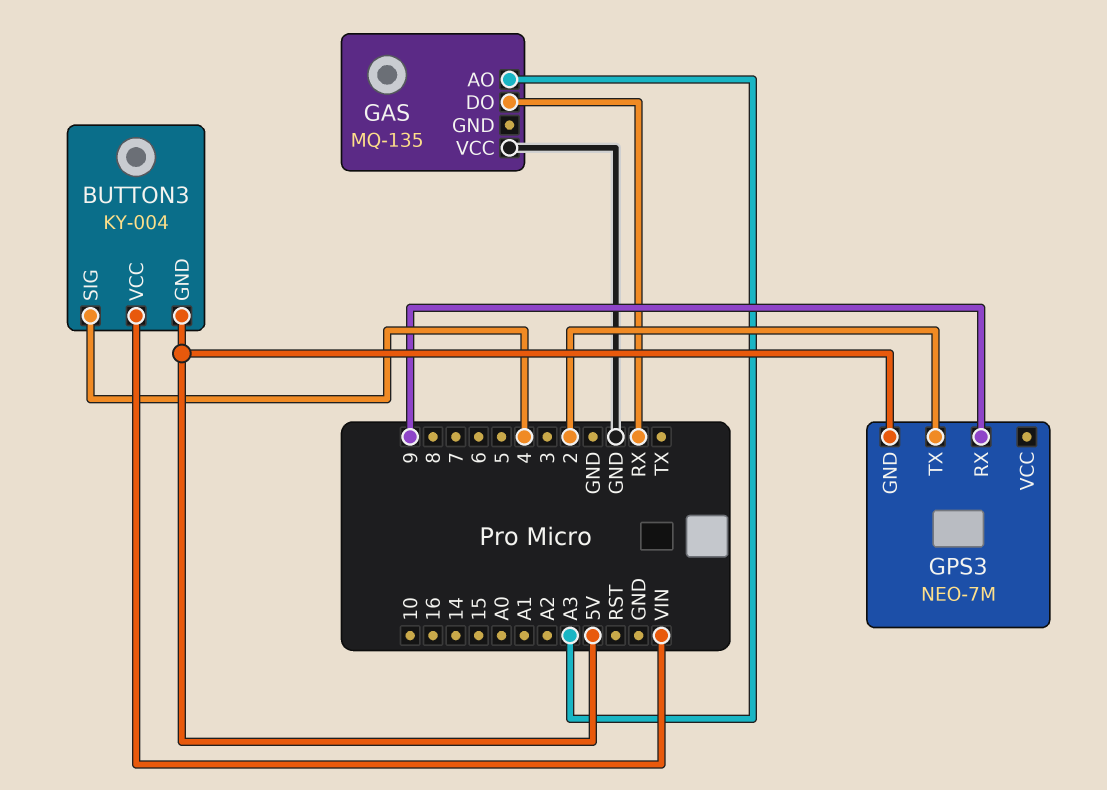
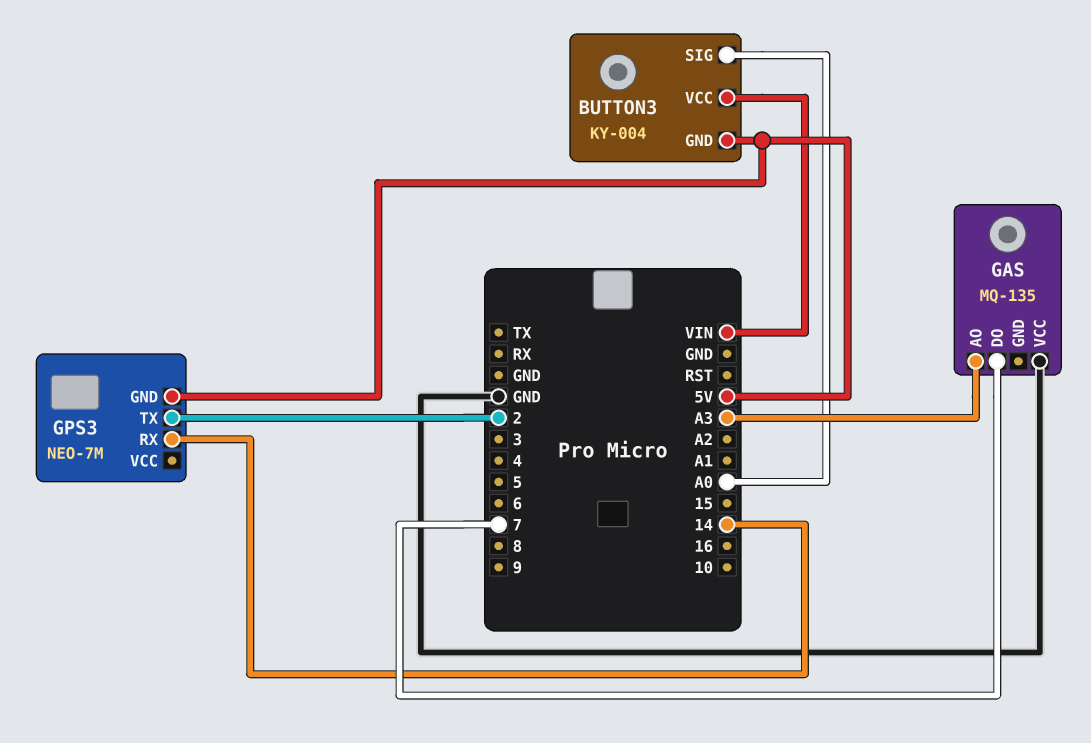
BUTTON3 pin SIG: 4 -> A0
GAS pin DO: RX -> 7
GPS3 pin RX: 9 -> 14

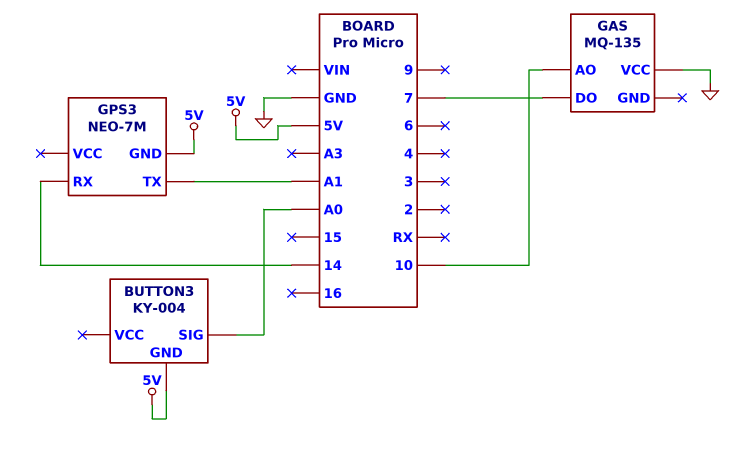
BUTTON3 pin VCC: VIN -> none
GAS pin AO: A3 -> 10
GPS3 pin TX: 2 -> A1

